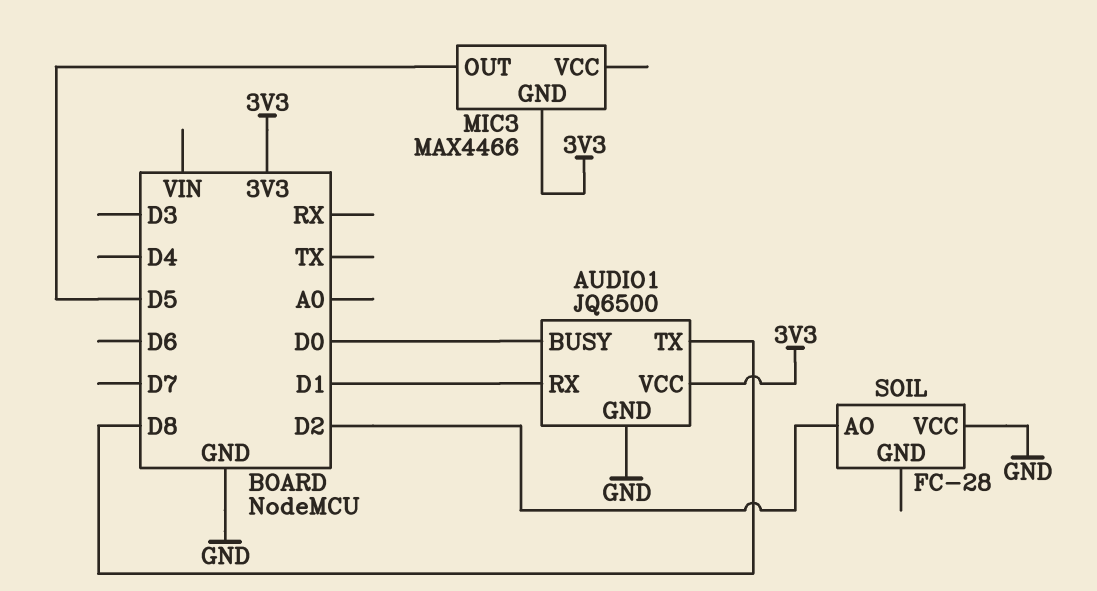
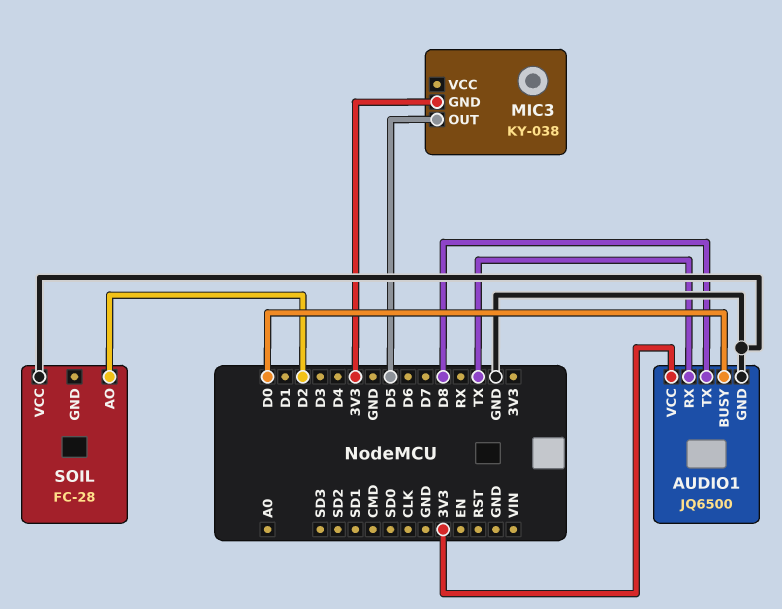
AUDIO1 pin RX: D1 -> TX
MIC3: MAX4466 -> KY-038

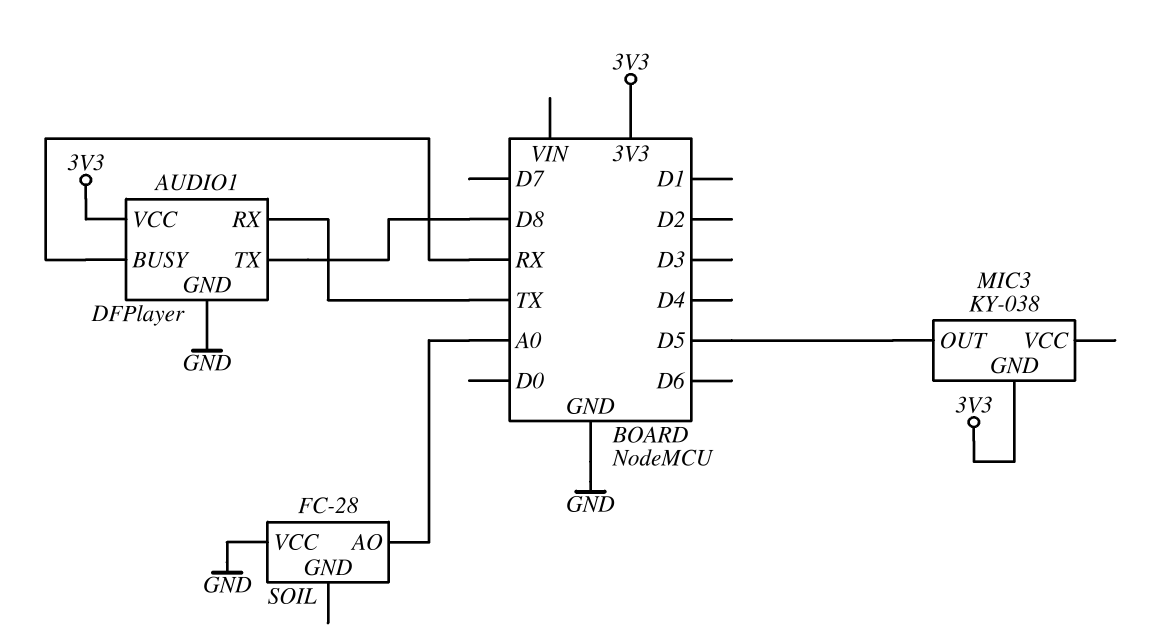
AUDIO1: JQ6500 -> DFPlayer
AUDIO1 pin BUSY: D0 -> RX
SOIL pin AO: D2 -> A0

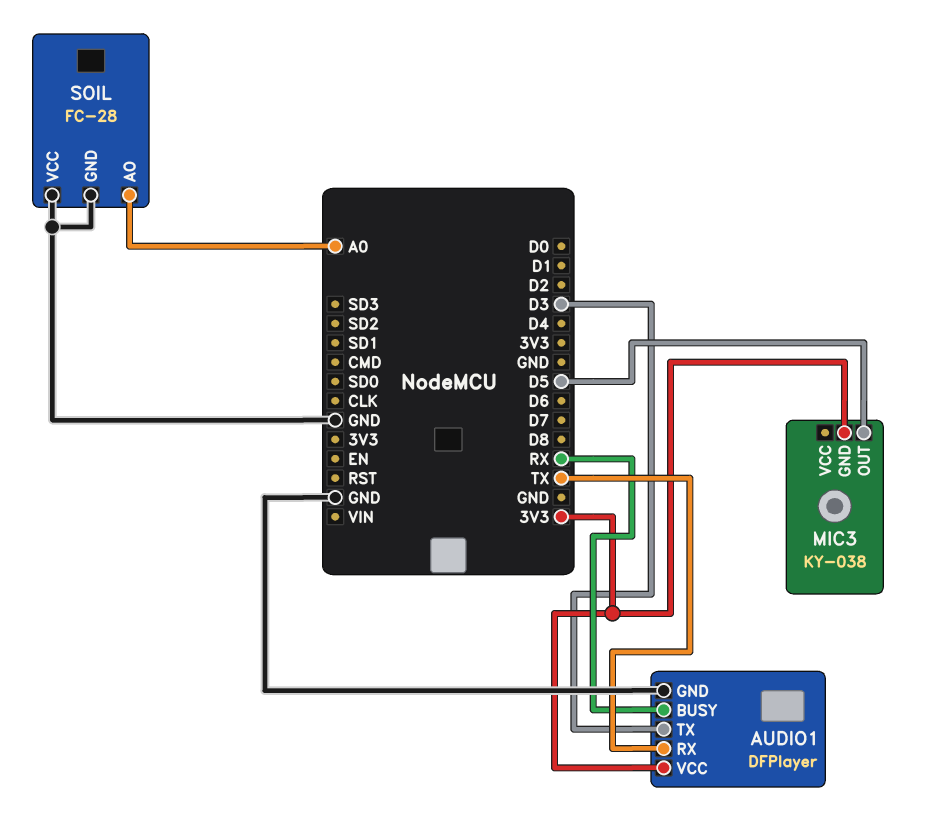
AUDIO1 pin TX: D8 -> D3
SOIL pin GND: none -> GND

